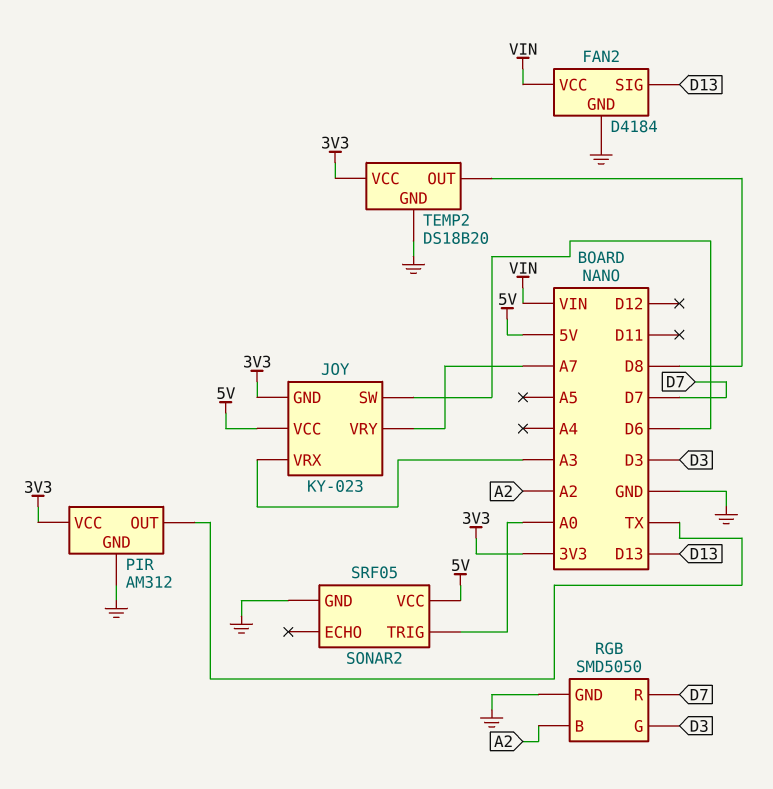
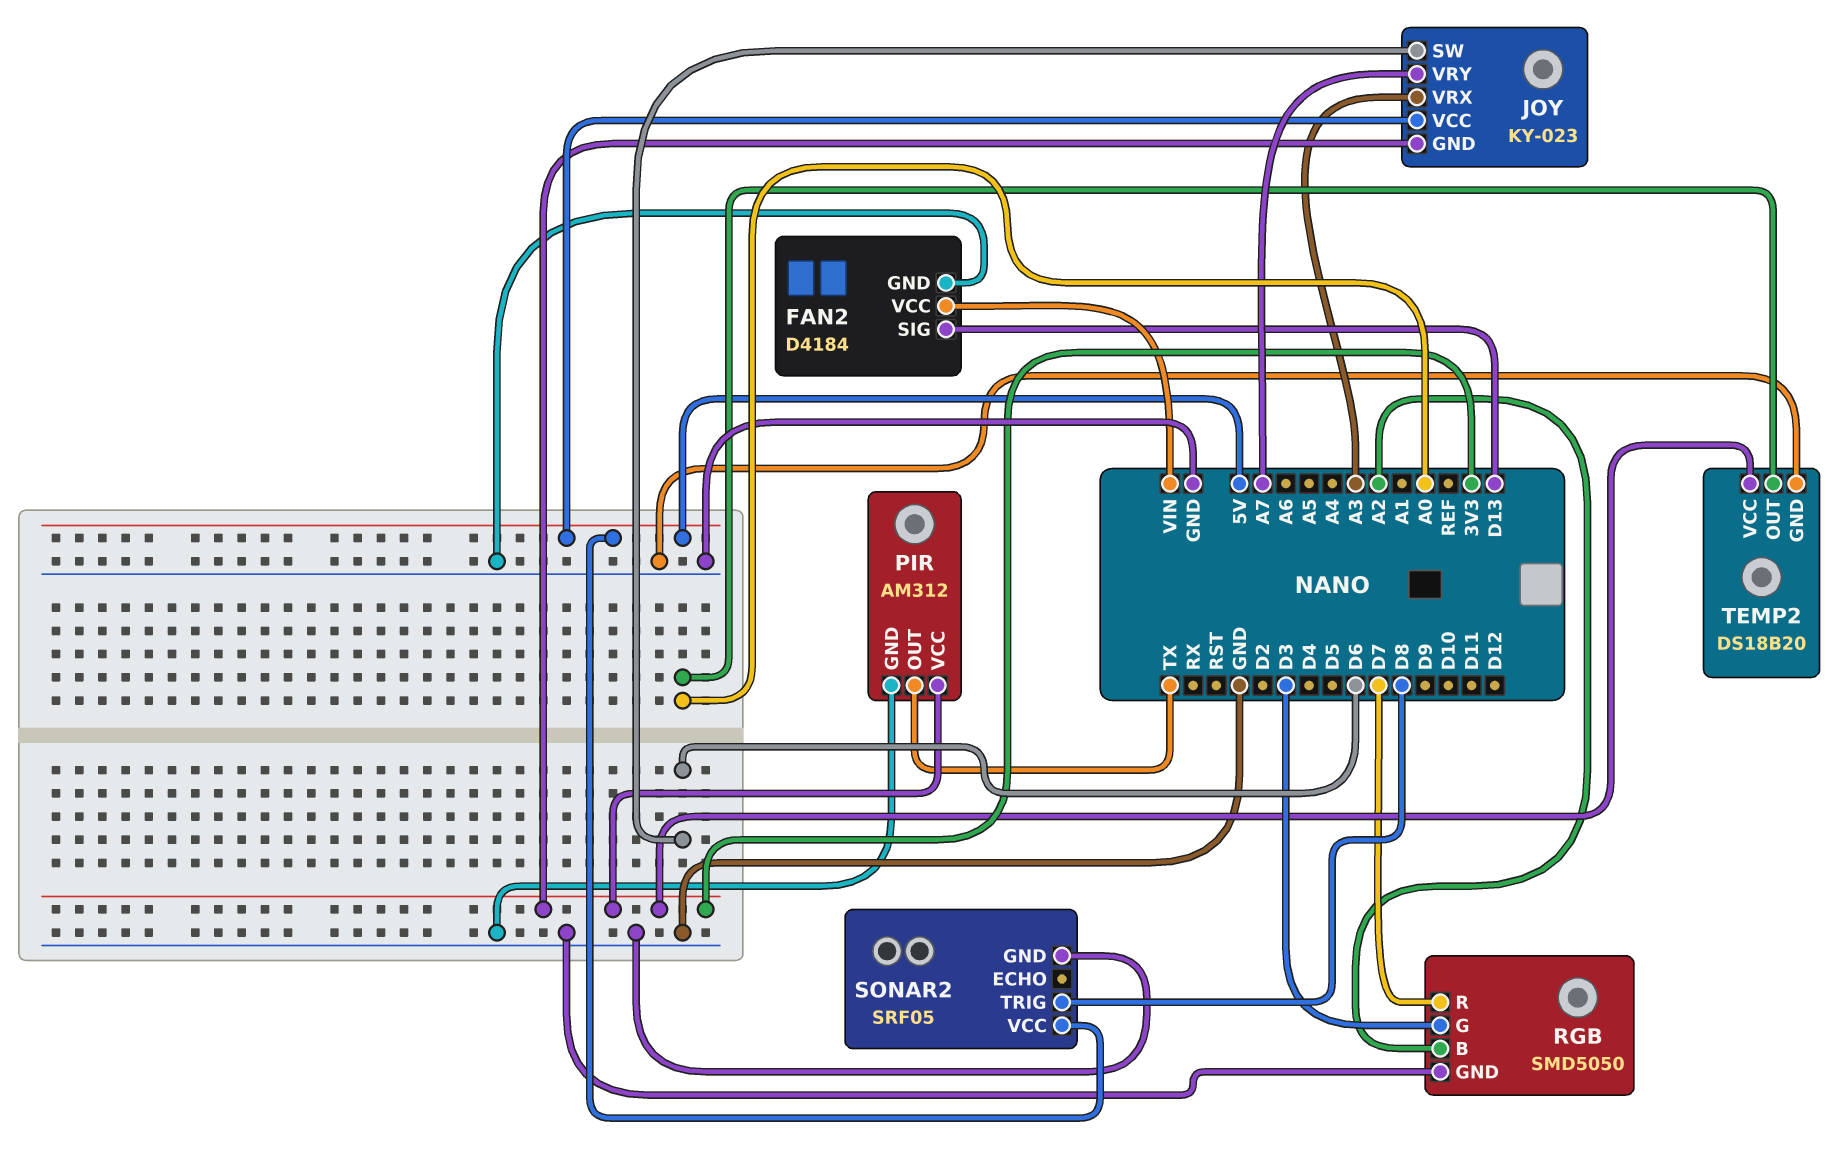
SONAR2 pin TRIG: A0 -> D8
TEMP2 pin OUT: D8 -> A0

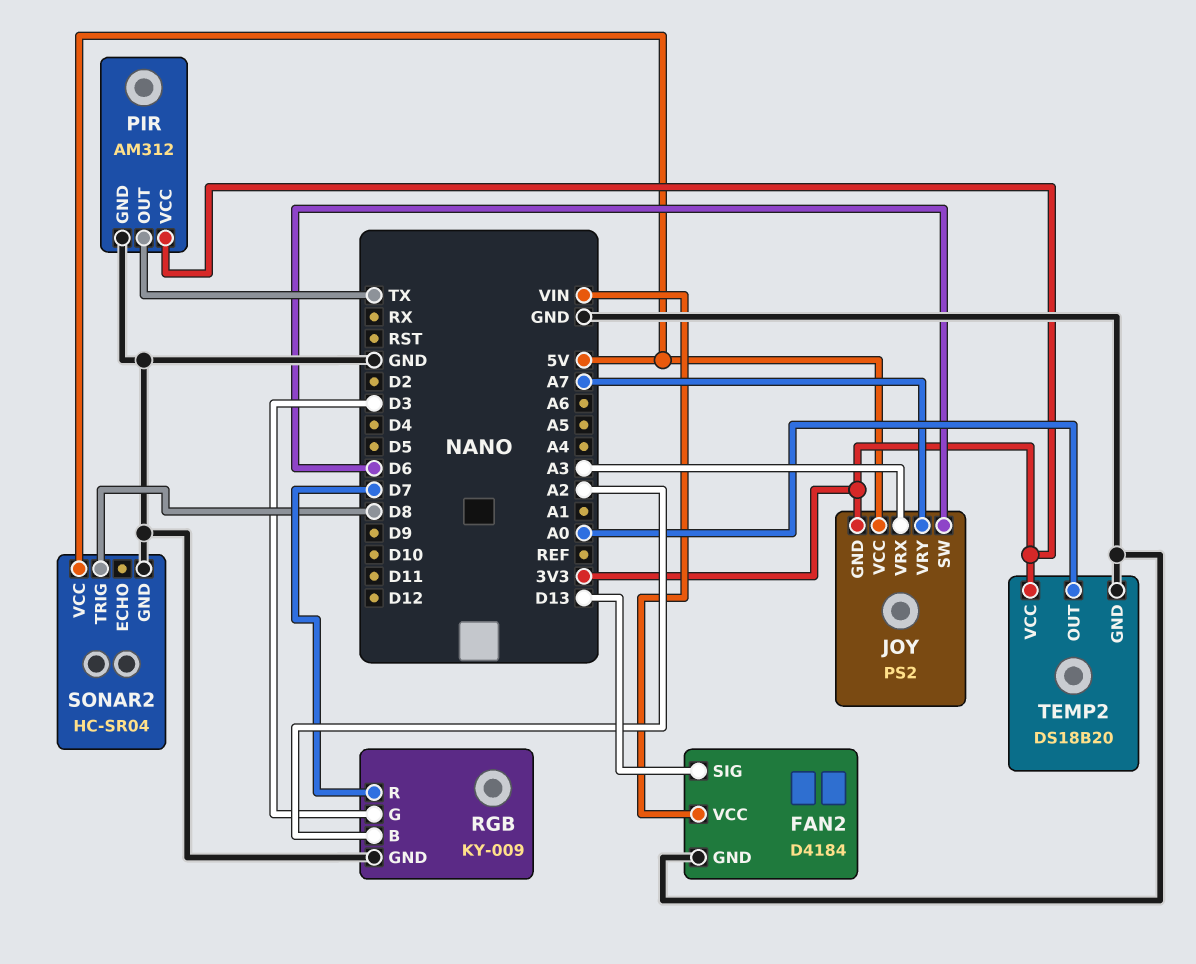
JOY: KY-023 -> PS2
RGB: SMD5050 -> KY-009
SONAR2: SRF05 -> HC-SR04

